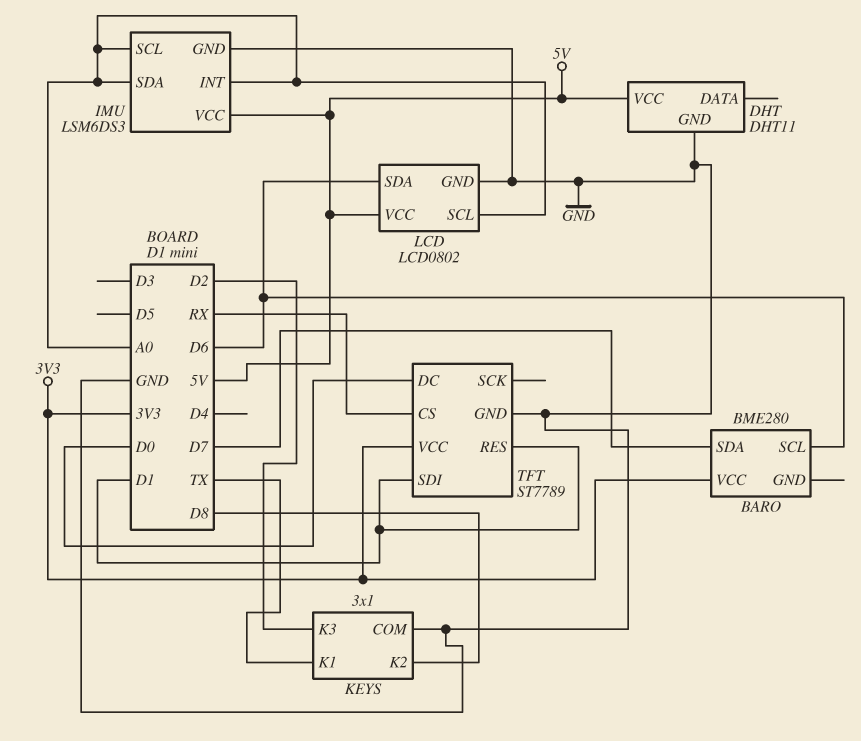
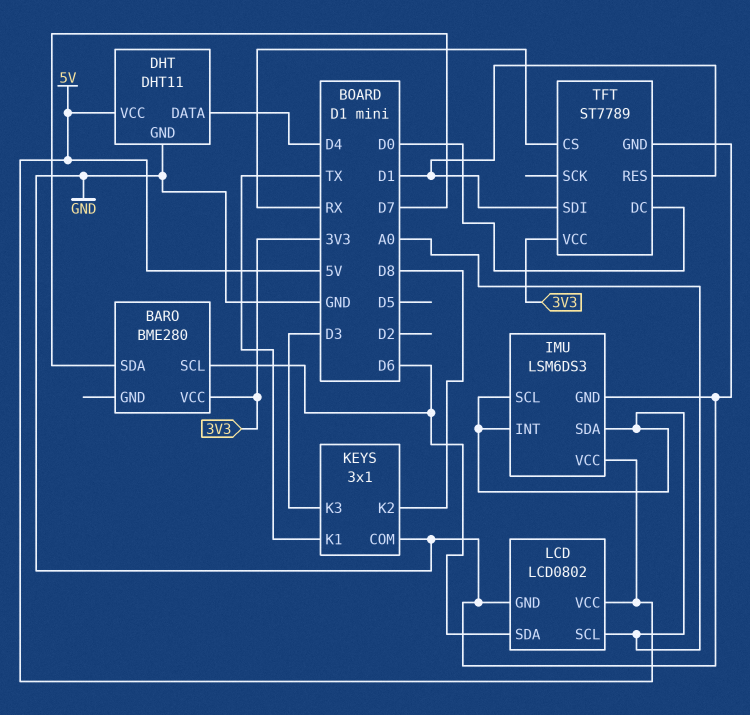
DHT pin DATA: none -> D4
KEYS pin K3: D2 -> D3

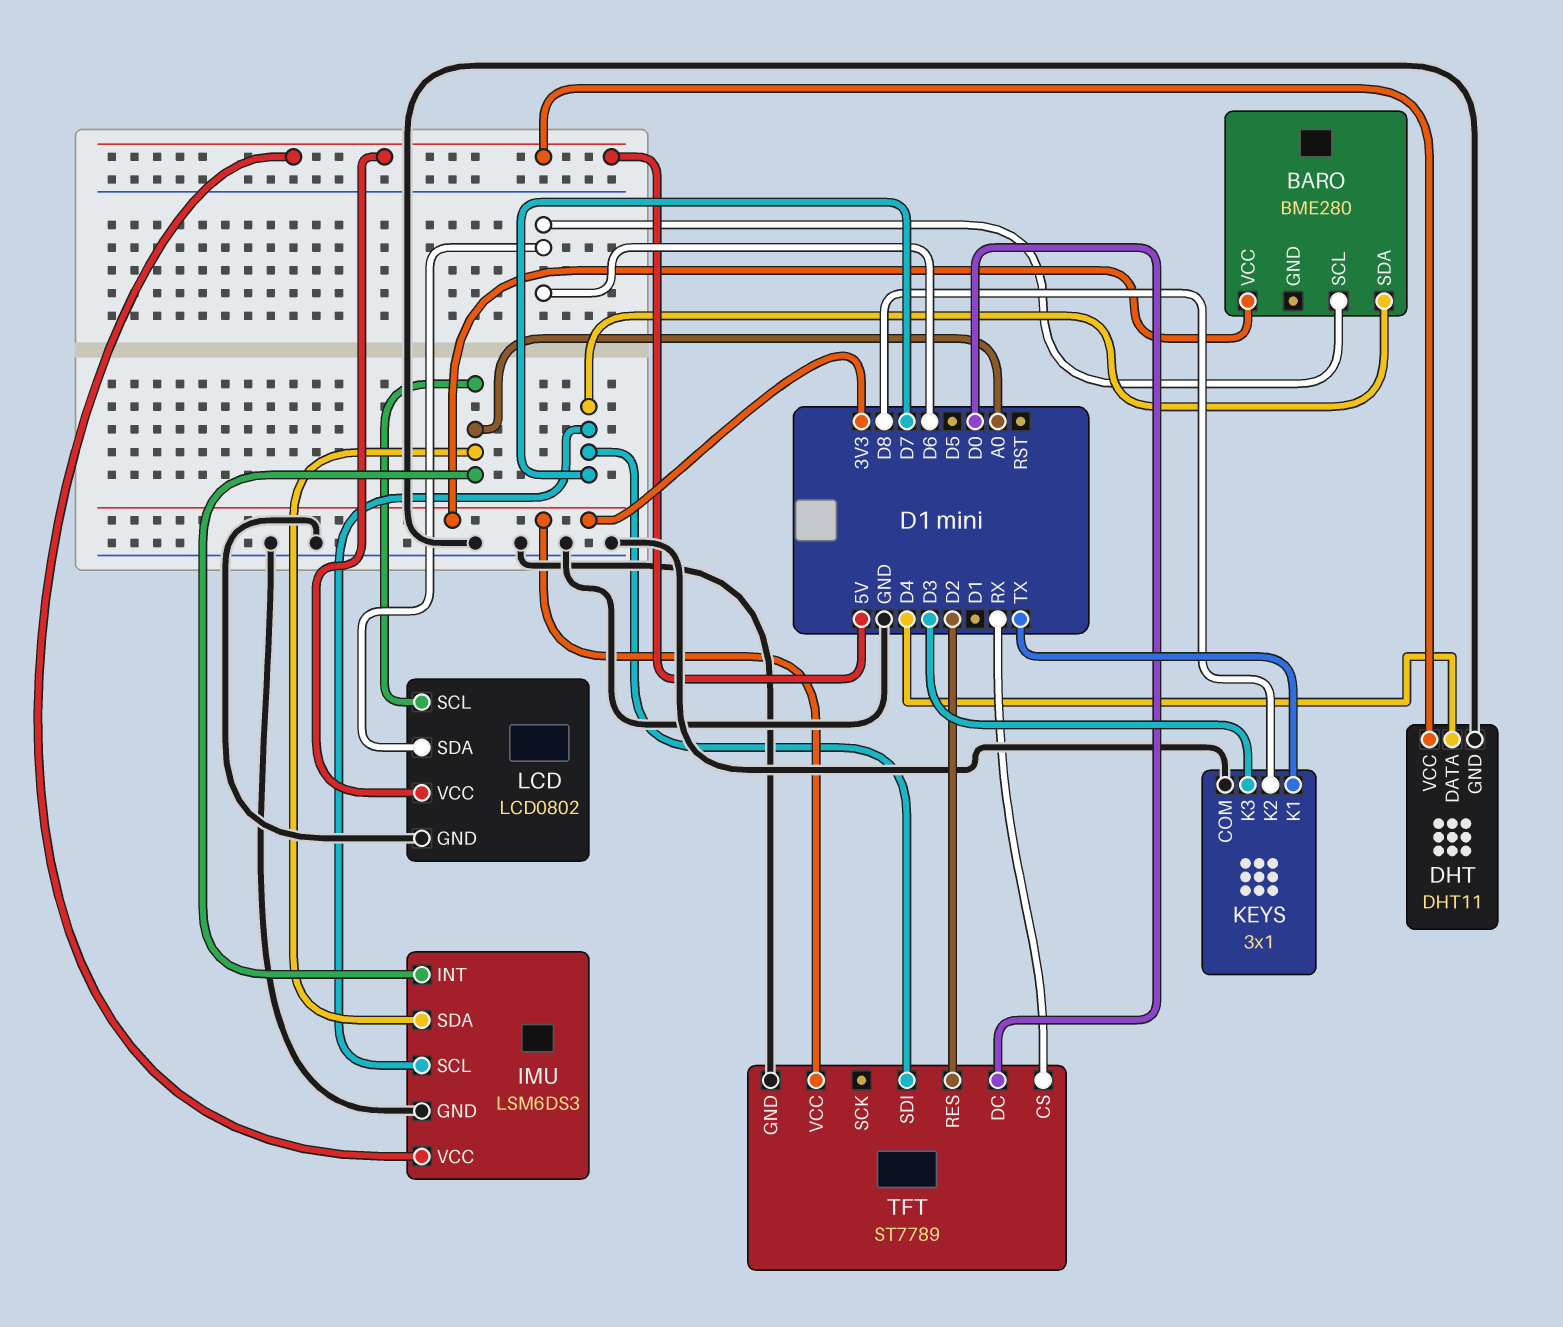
IMU pin SCL: A0 -> D7
TFT pin RES: D1 -> D2
TFT pin SDI: D1 -> D7

